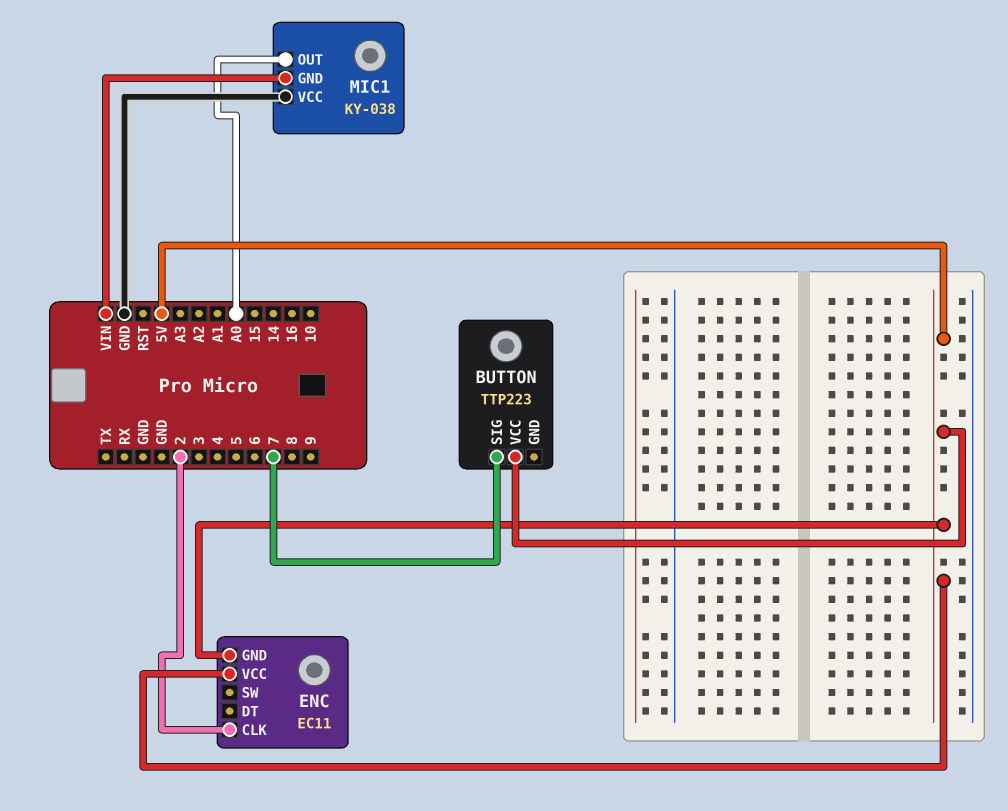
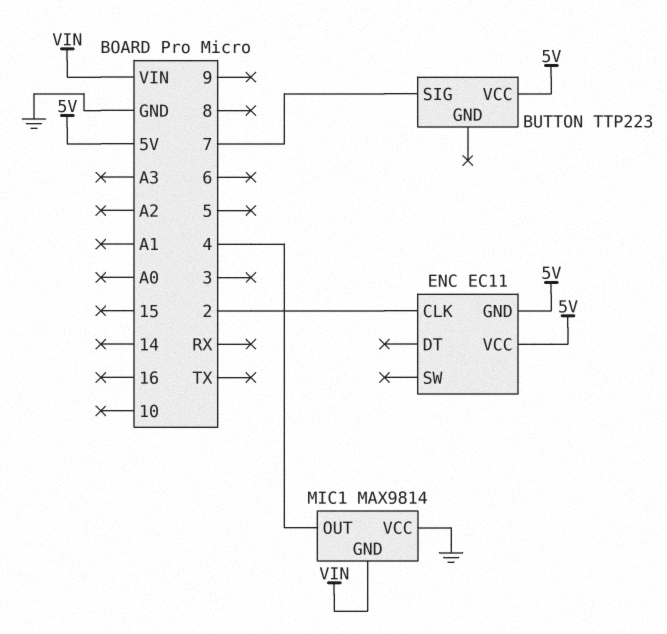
MIC1: KY-038 -> MAX9814
MIC1 pin OUT: A0 -> 4

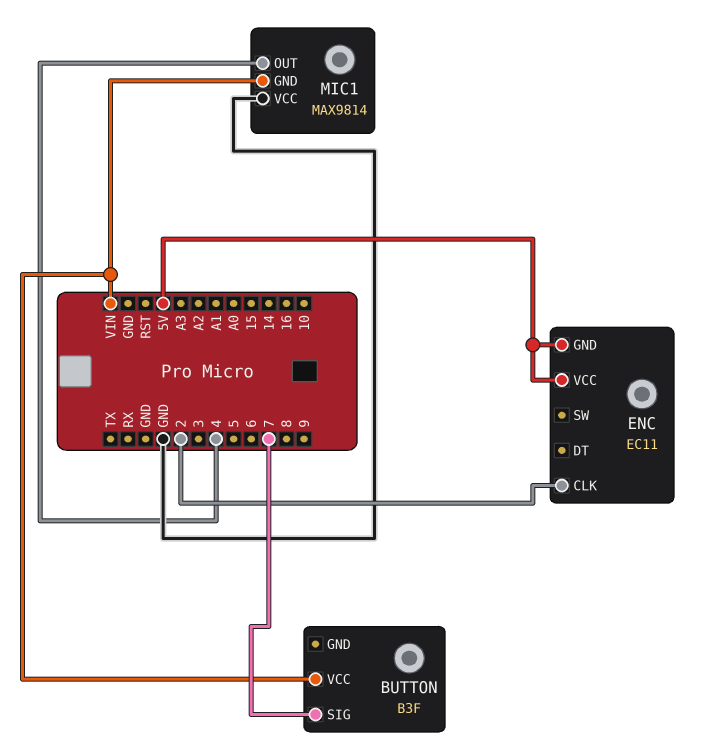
BUTTON: TTP223 -> B3F
BUTTON pin VCC: 5V -> VIN

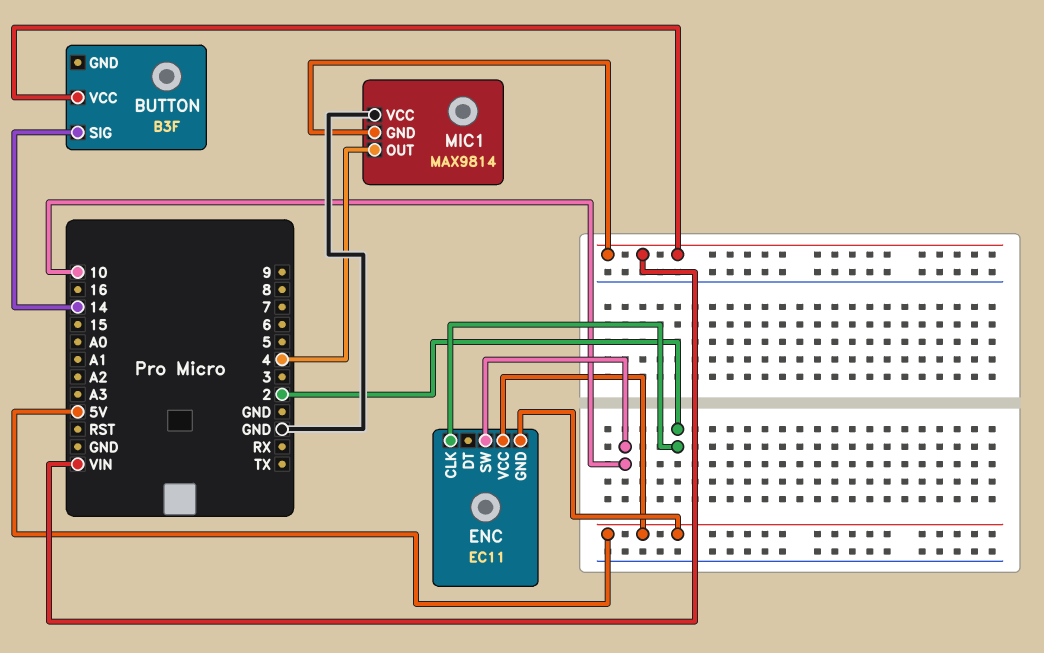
BUTTON pin SIG: 7 -> 14
ENC pin SW: none -> 10

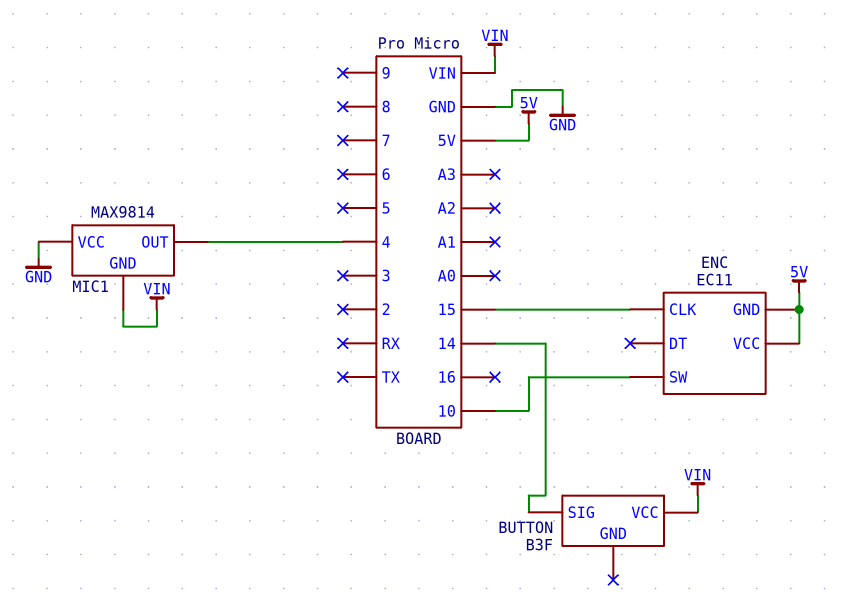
ENC pin CLK: 2 -> 15

